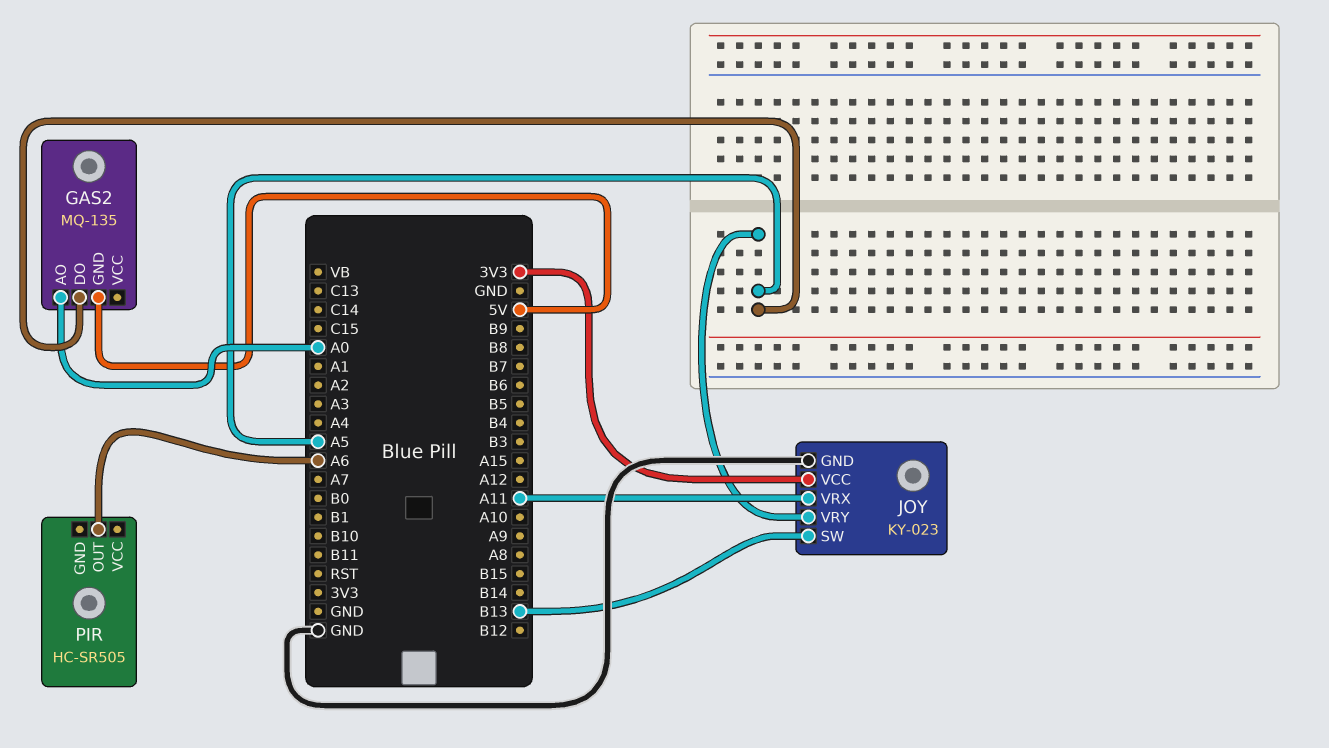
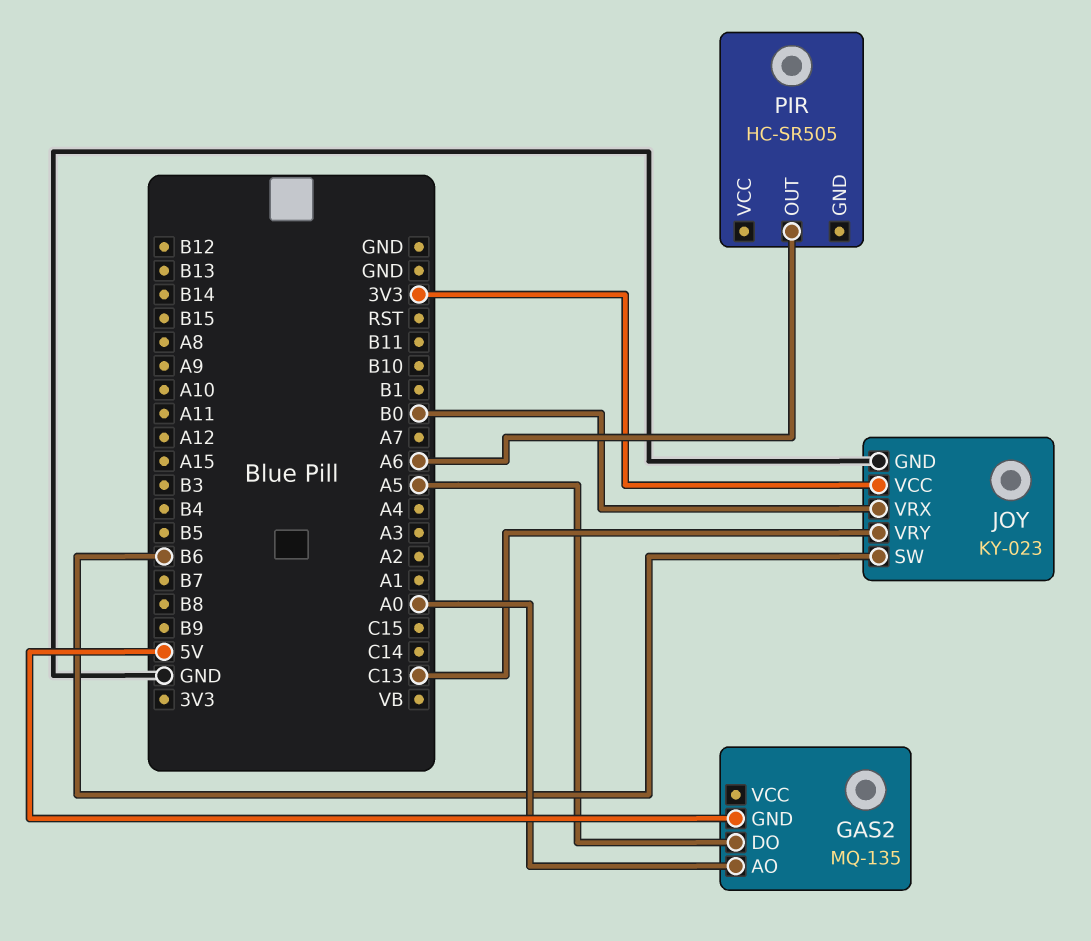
JOY pin SW: B13 -> B6
JOY pin VRX: A11 -> B0
JOY pin VRY: A5 -> C13

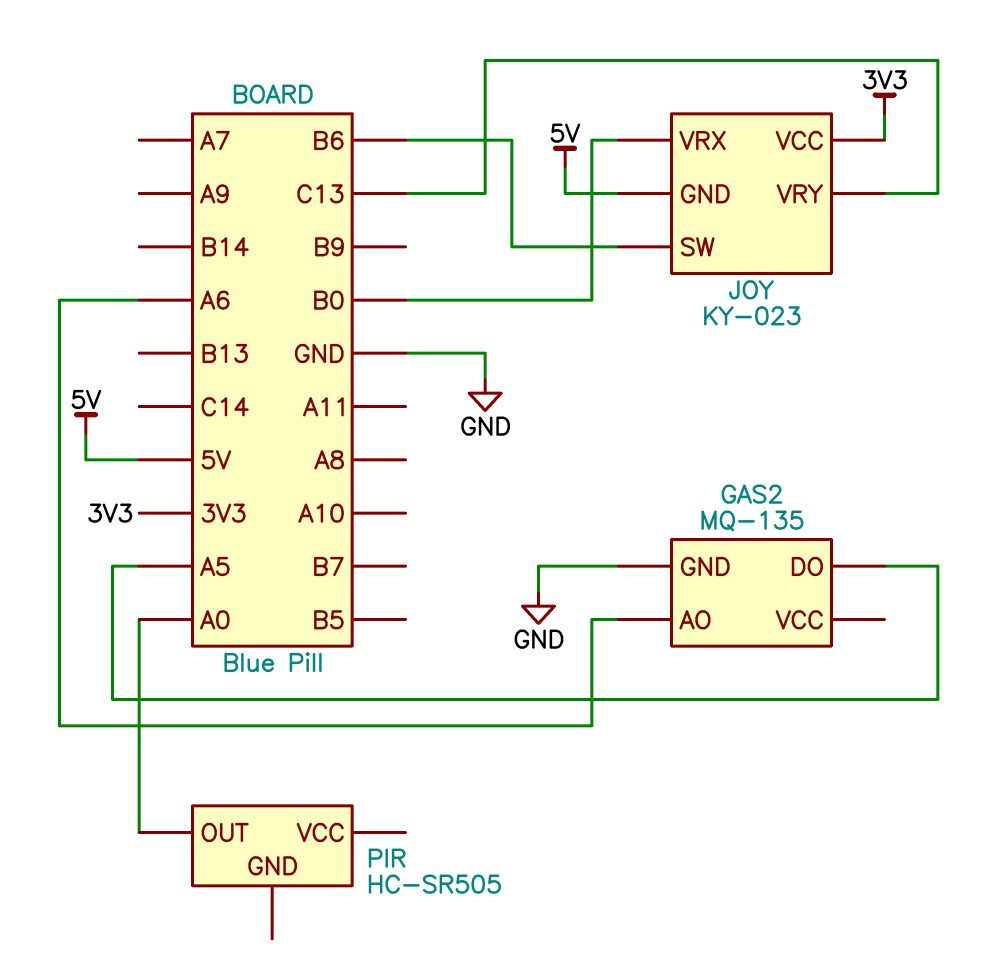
GAS2 pin AO: A0 -> A6
GAS2 pin GND: 5V -> GND
JOY pin GND: GND -> 5V
PIR pin OUT: A6 -> A0

